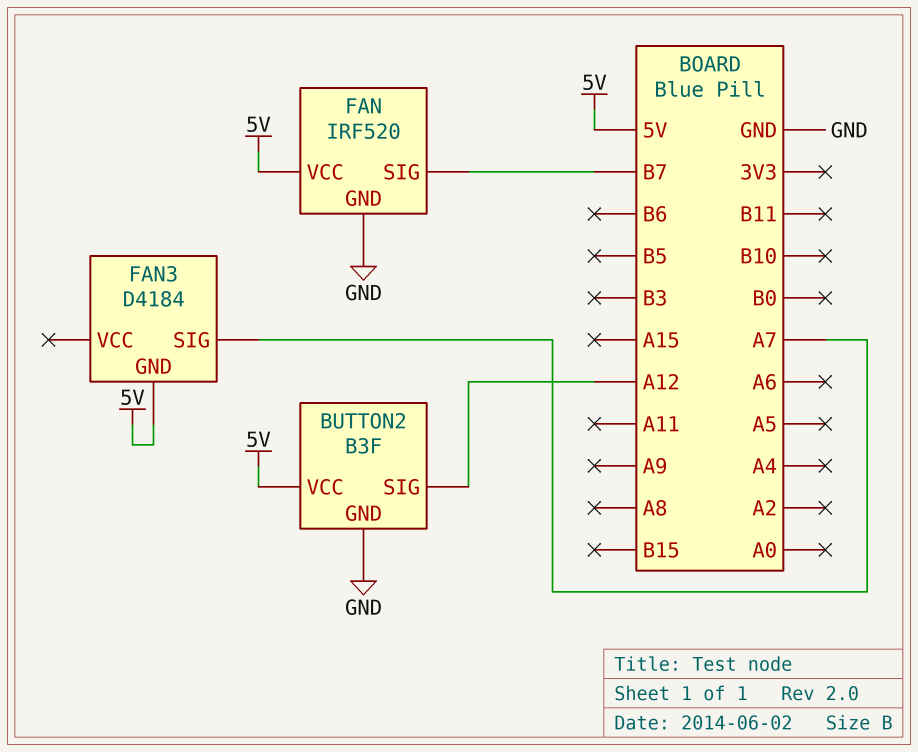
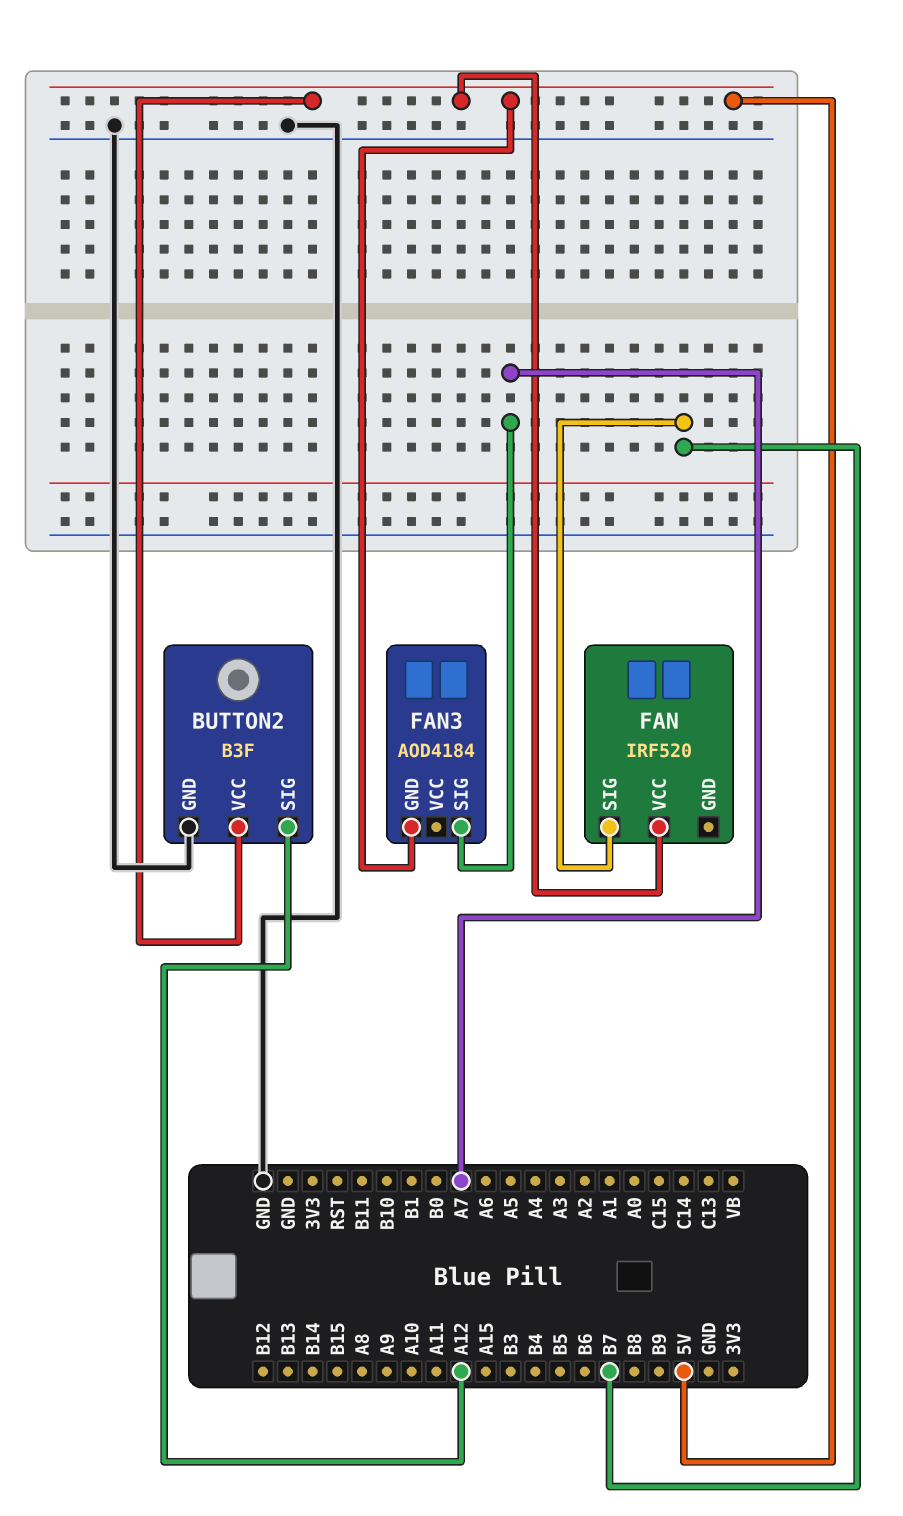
FAN pin GND: GND -> none
FAN3: D4184 -> AOD4184

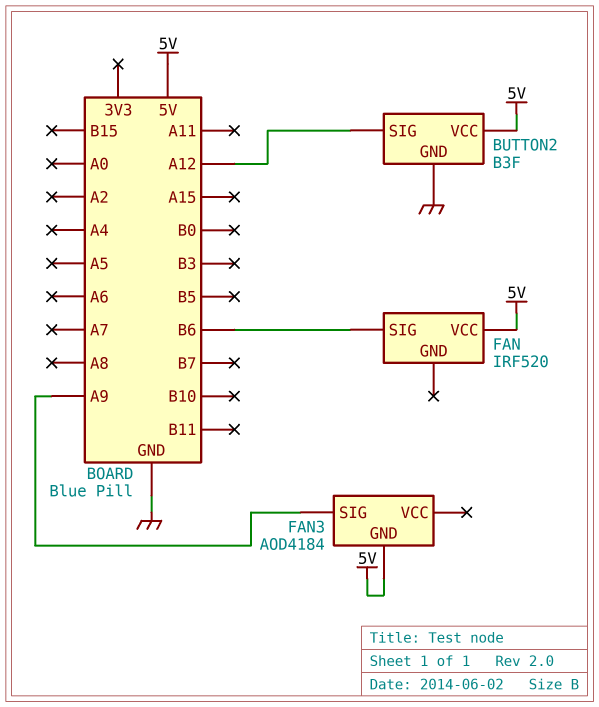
FAN pin SIG: B7 -> B6
FAN3 pin SIG: A7 -> A9

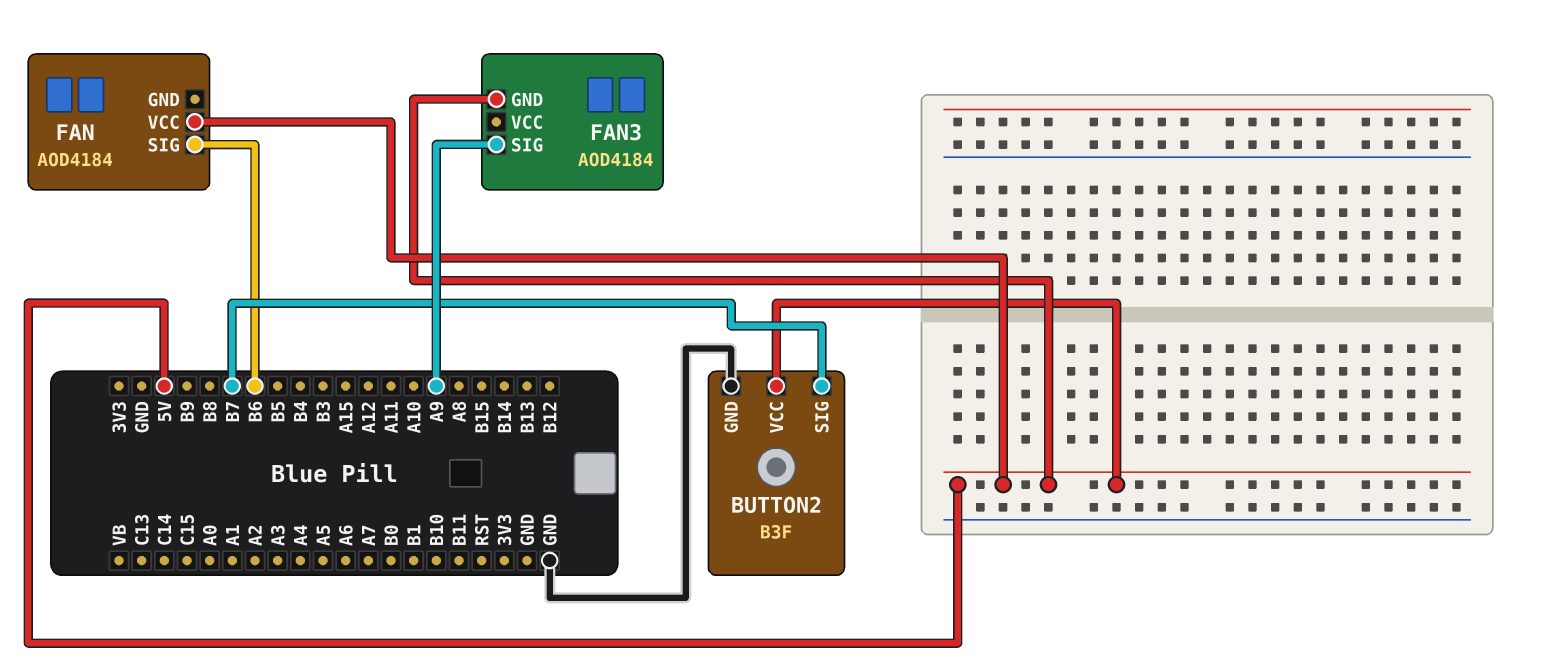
BUTTON2 pin SIG: A12 -> B7
FAN: IRF520 -> AOD4184

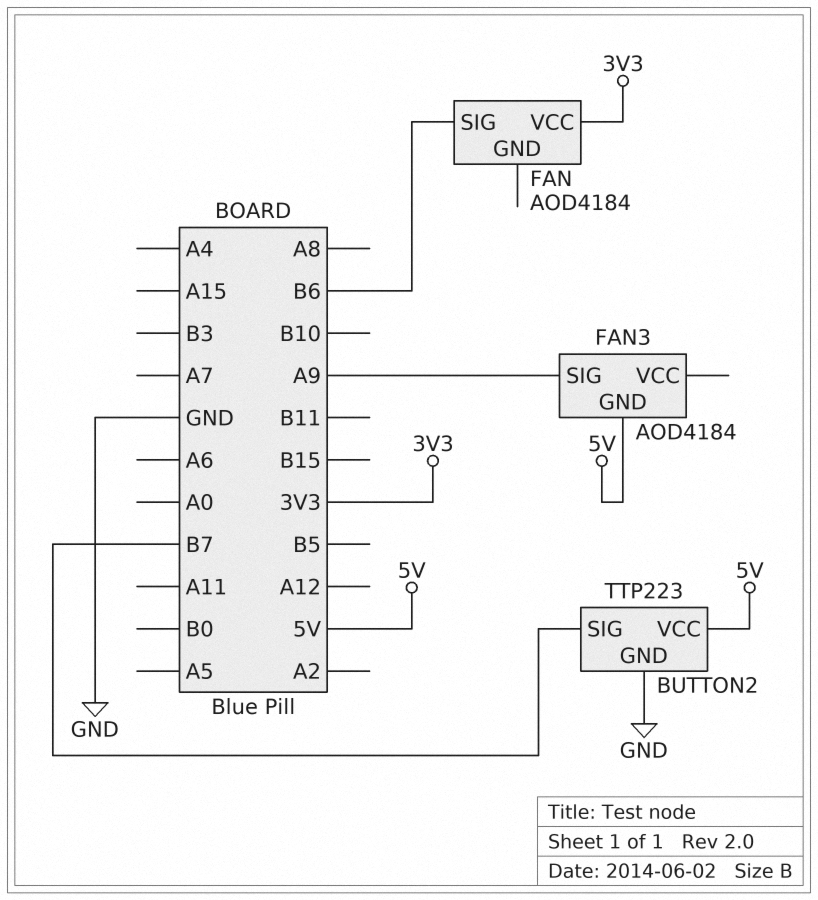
BUTTON2: B3F -> TTP223
FAN pin VCC: 5V -> 3V3

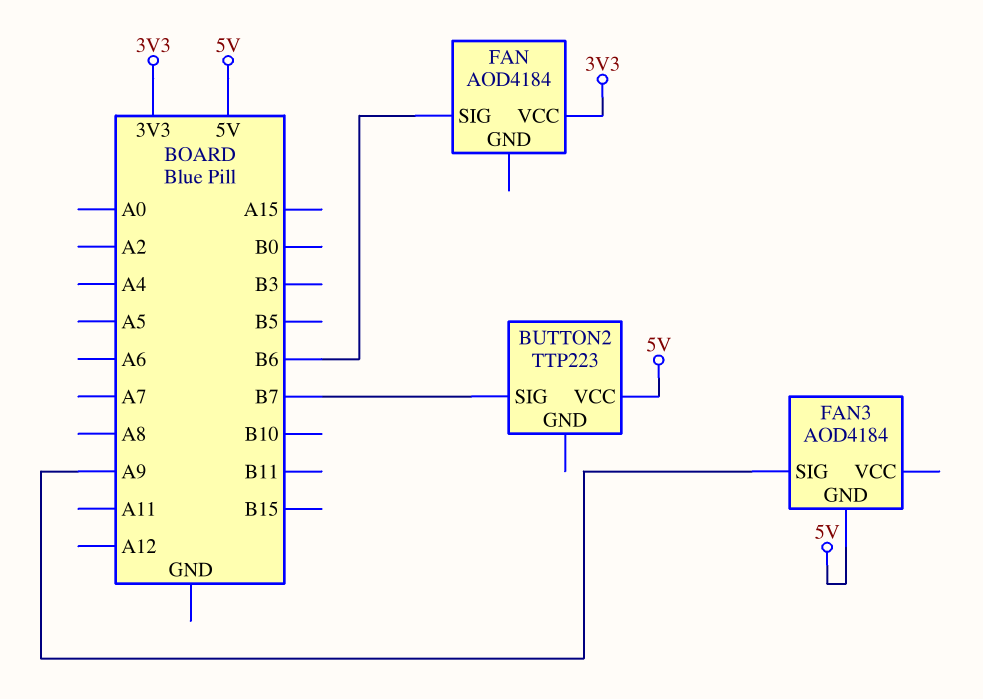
BUTTON2 pin GND: GND -> none

